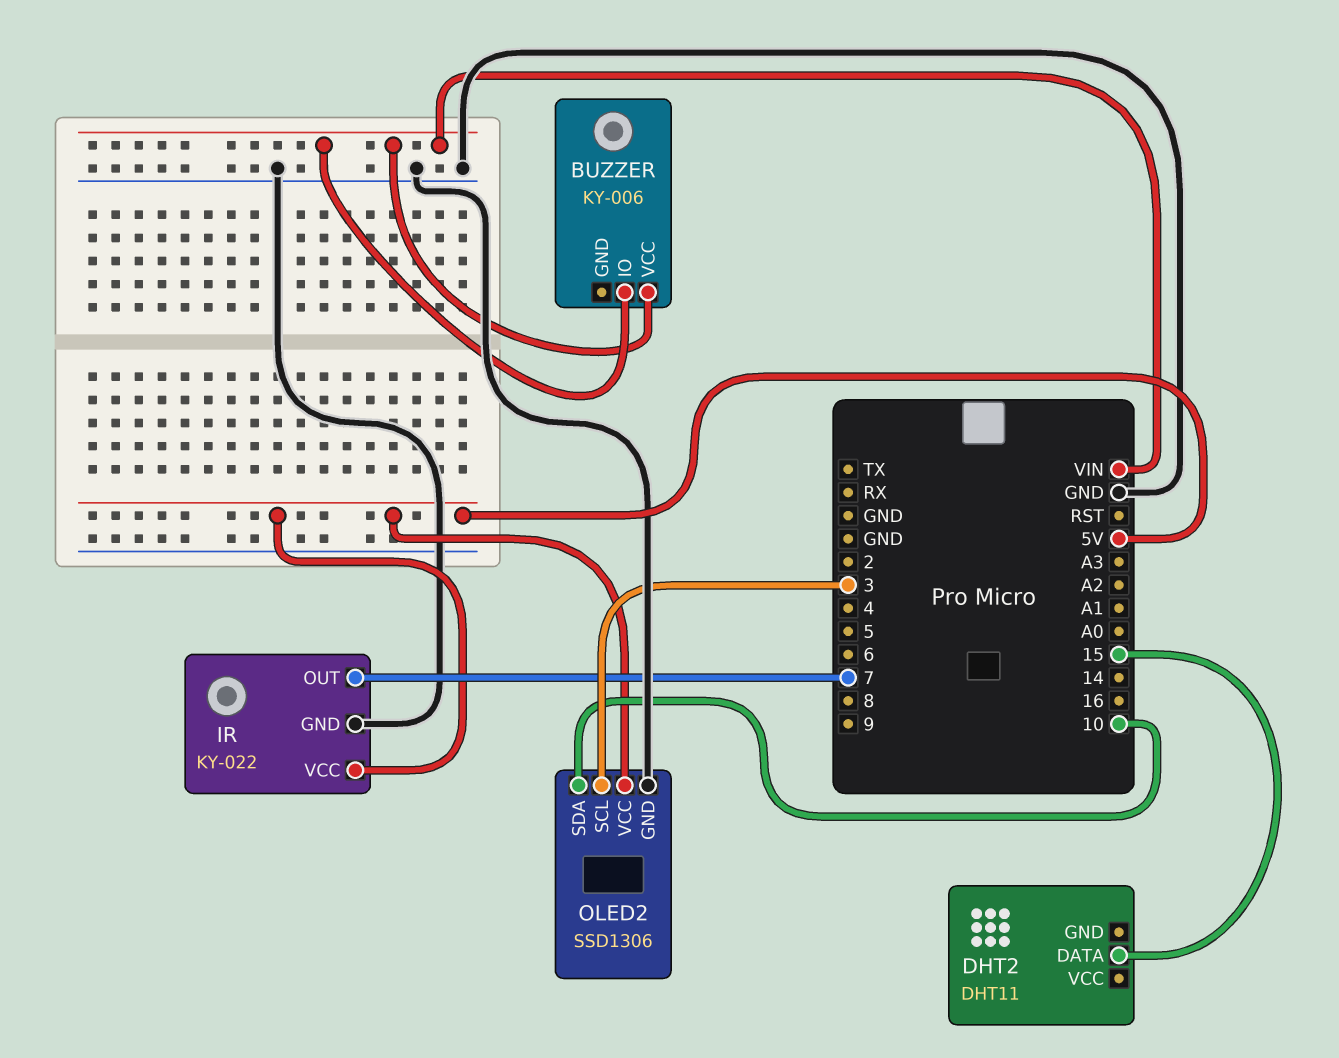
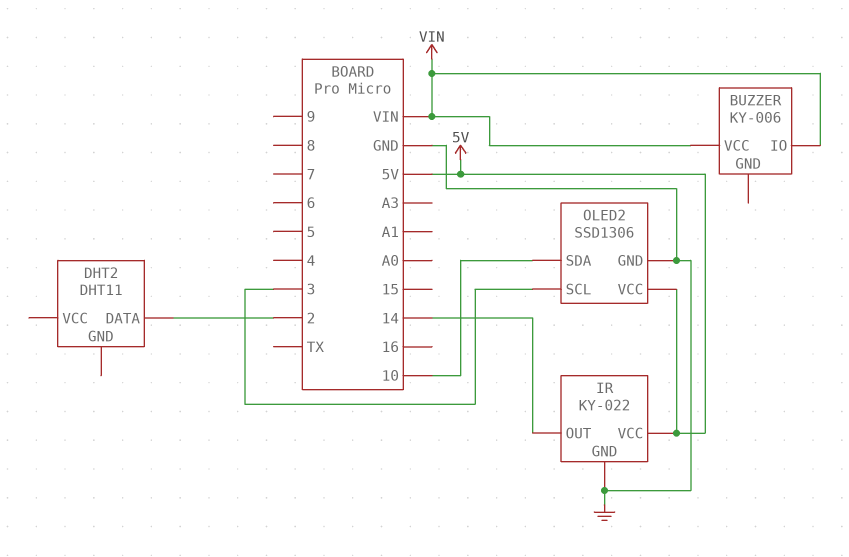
DHT2 pin DATA: 15 -> 2
IR pin OUT: 7 -> 14

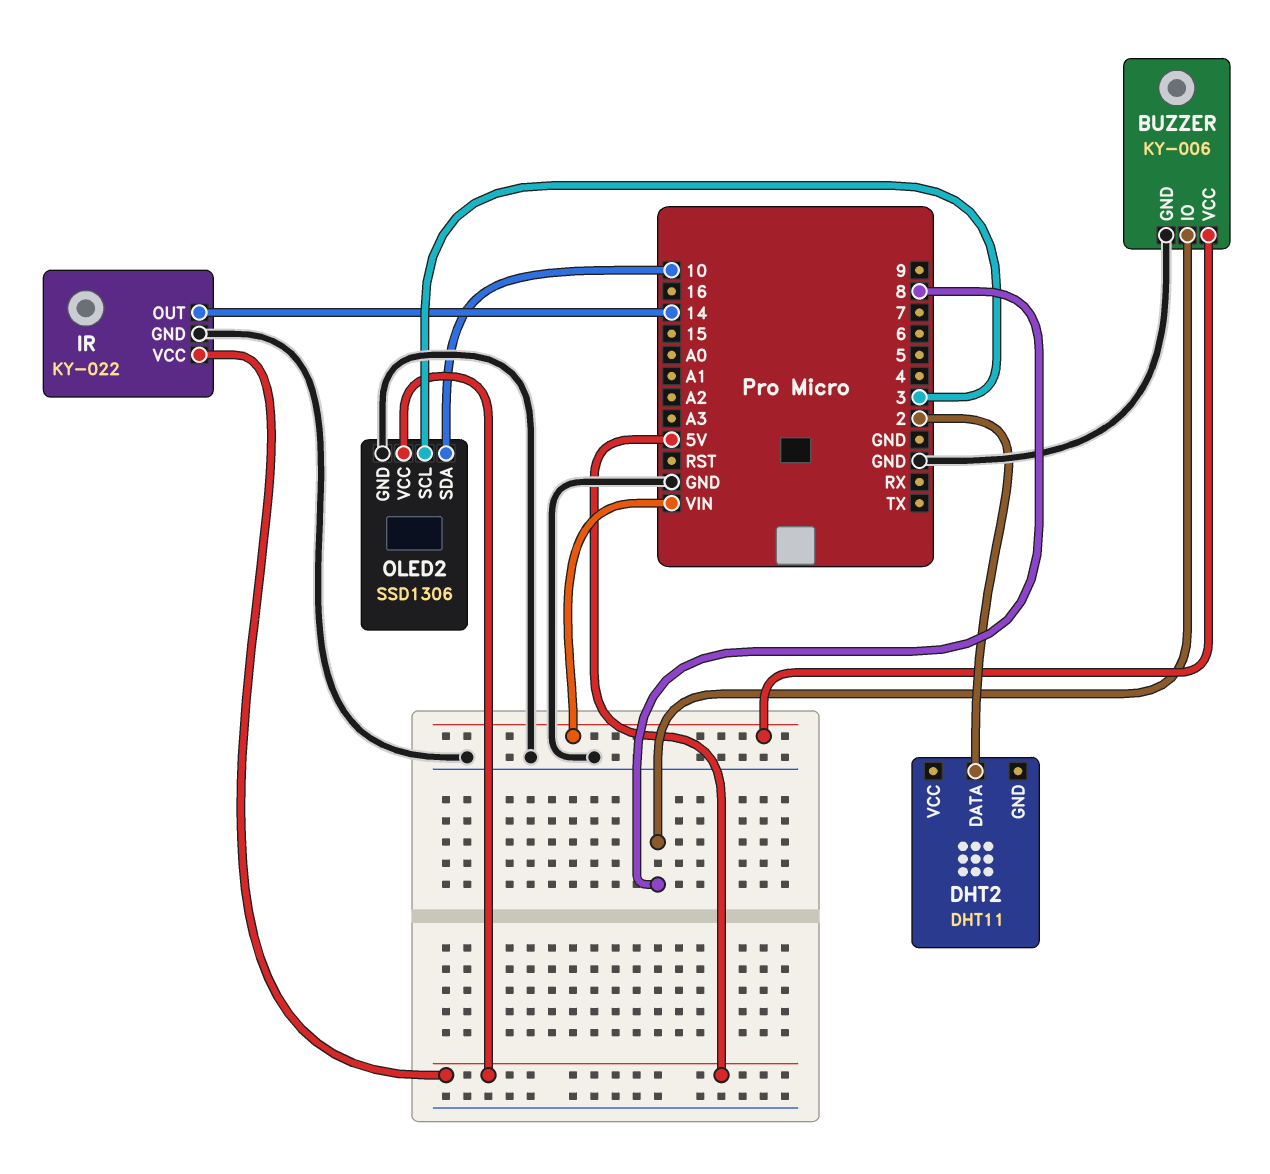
BUZZER pin GND: none -> GND
BUZZER pin IO: VIN -> 8

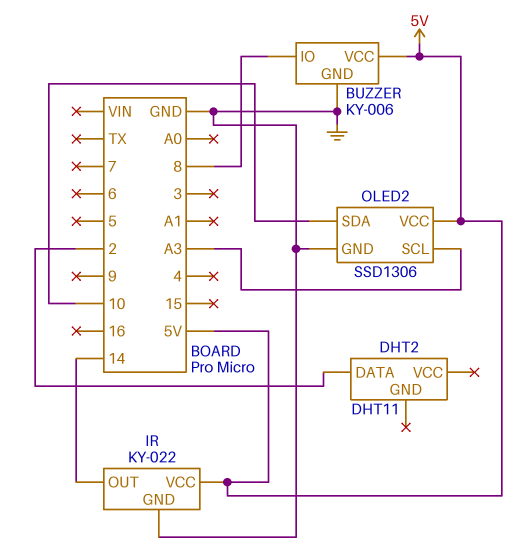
BUZZER pin VCC: VIN -> 5V
OLED2 pin SCL: 3 -> A3

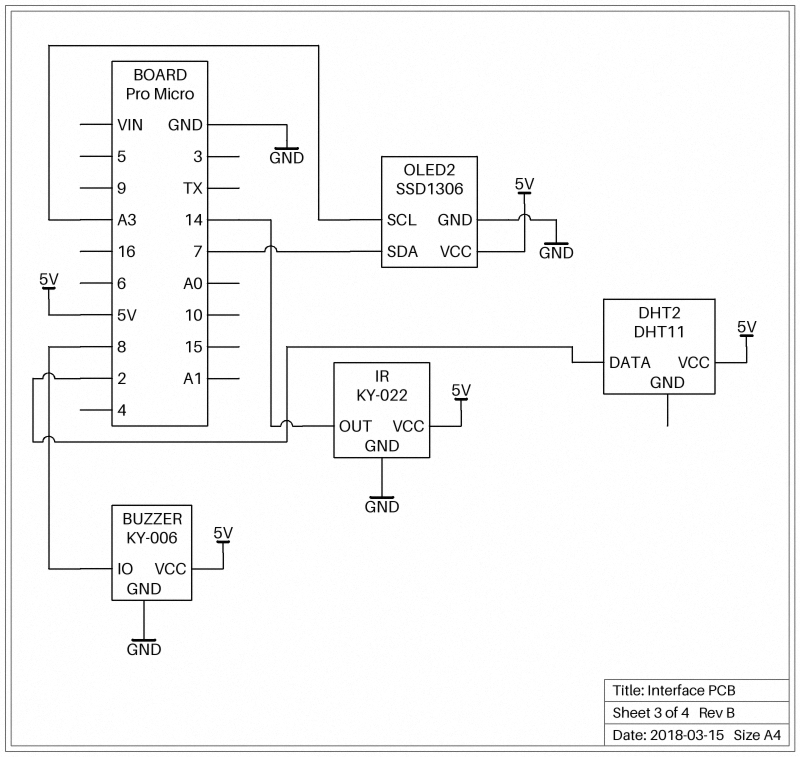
DHT2 pin VCC: none -> 5V
OLED2 pin SDA: 10 -> 7

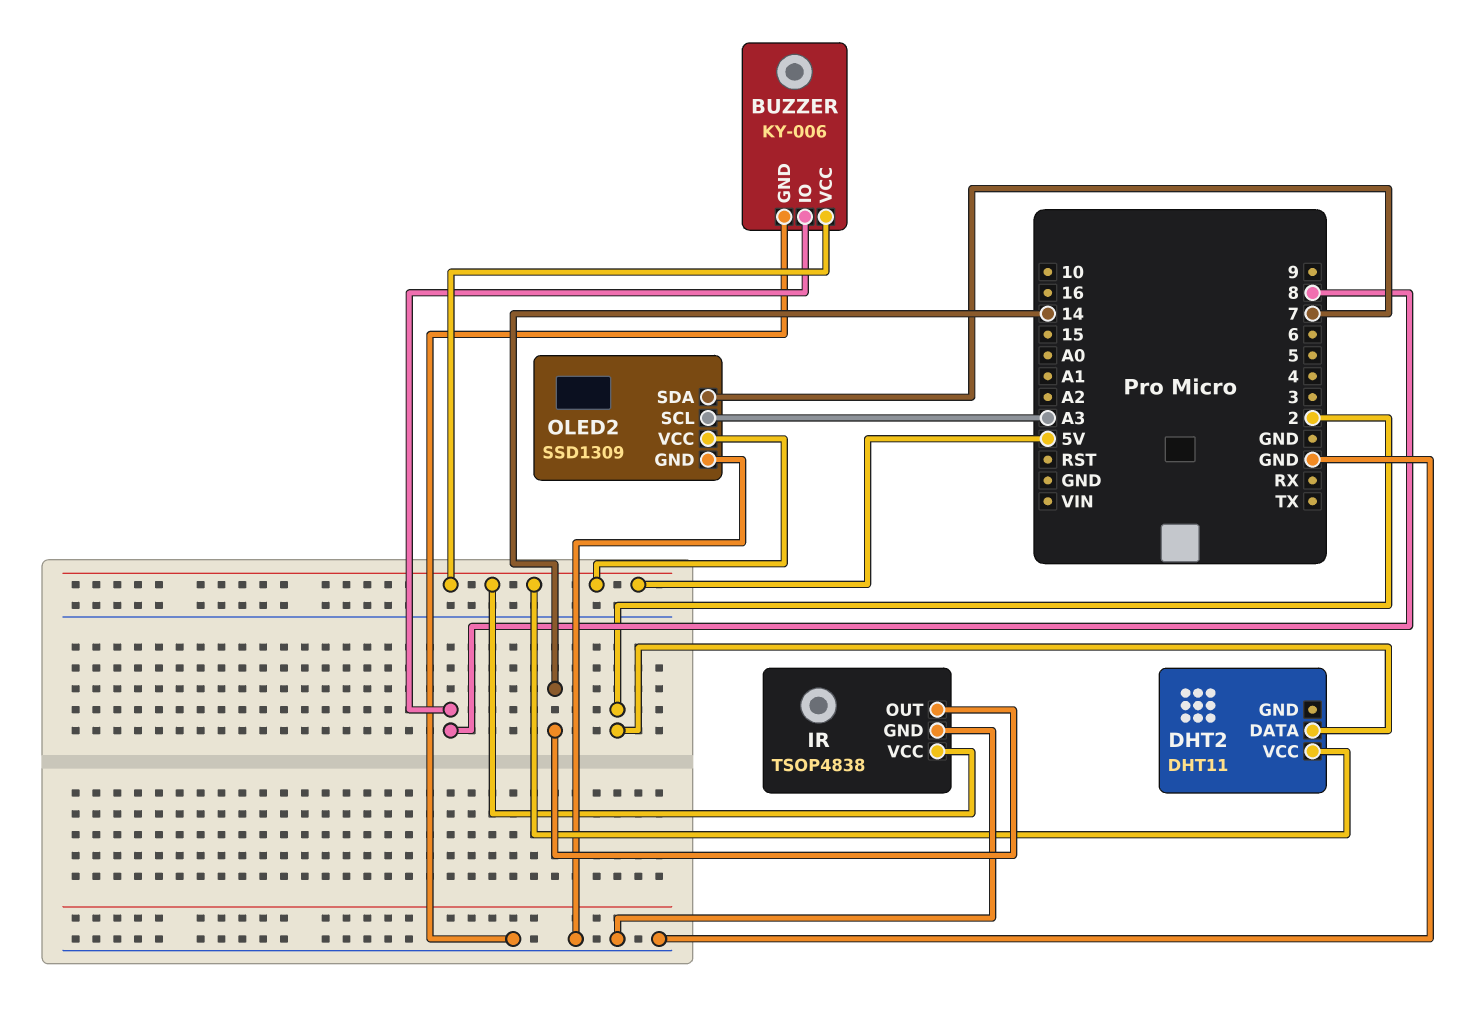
IR: KY-022 -> TSOP4838
OLED2: SSD1306 -> SSD1309

